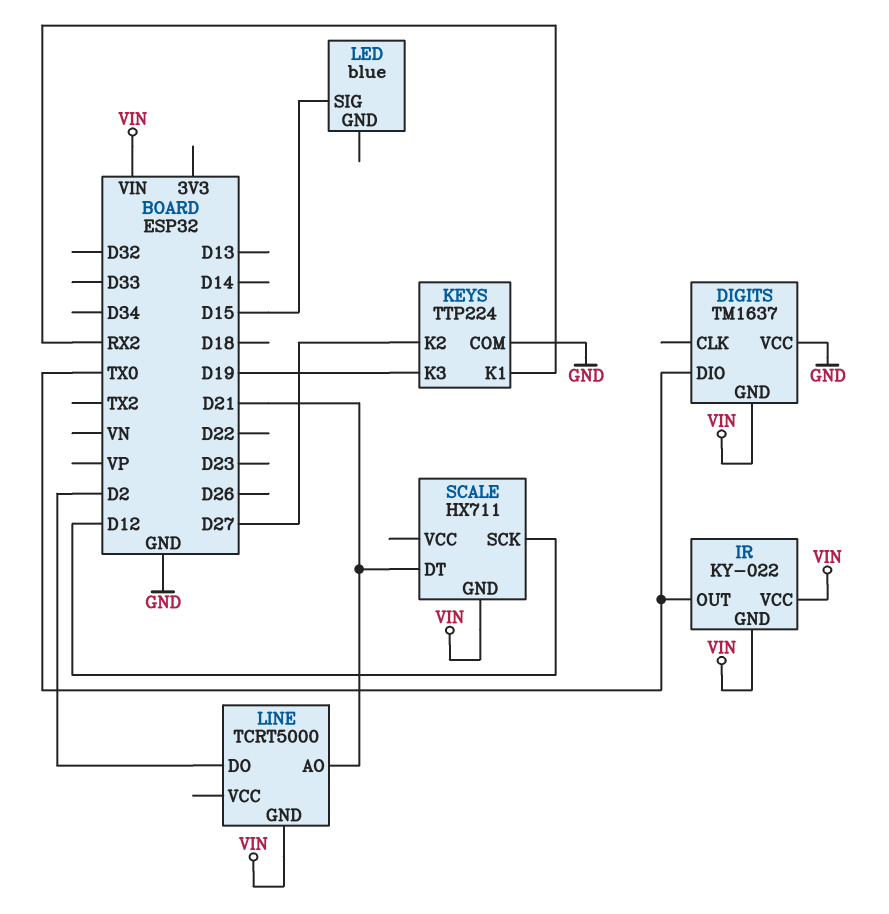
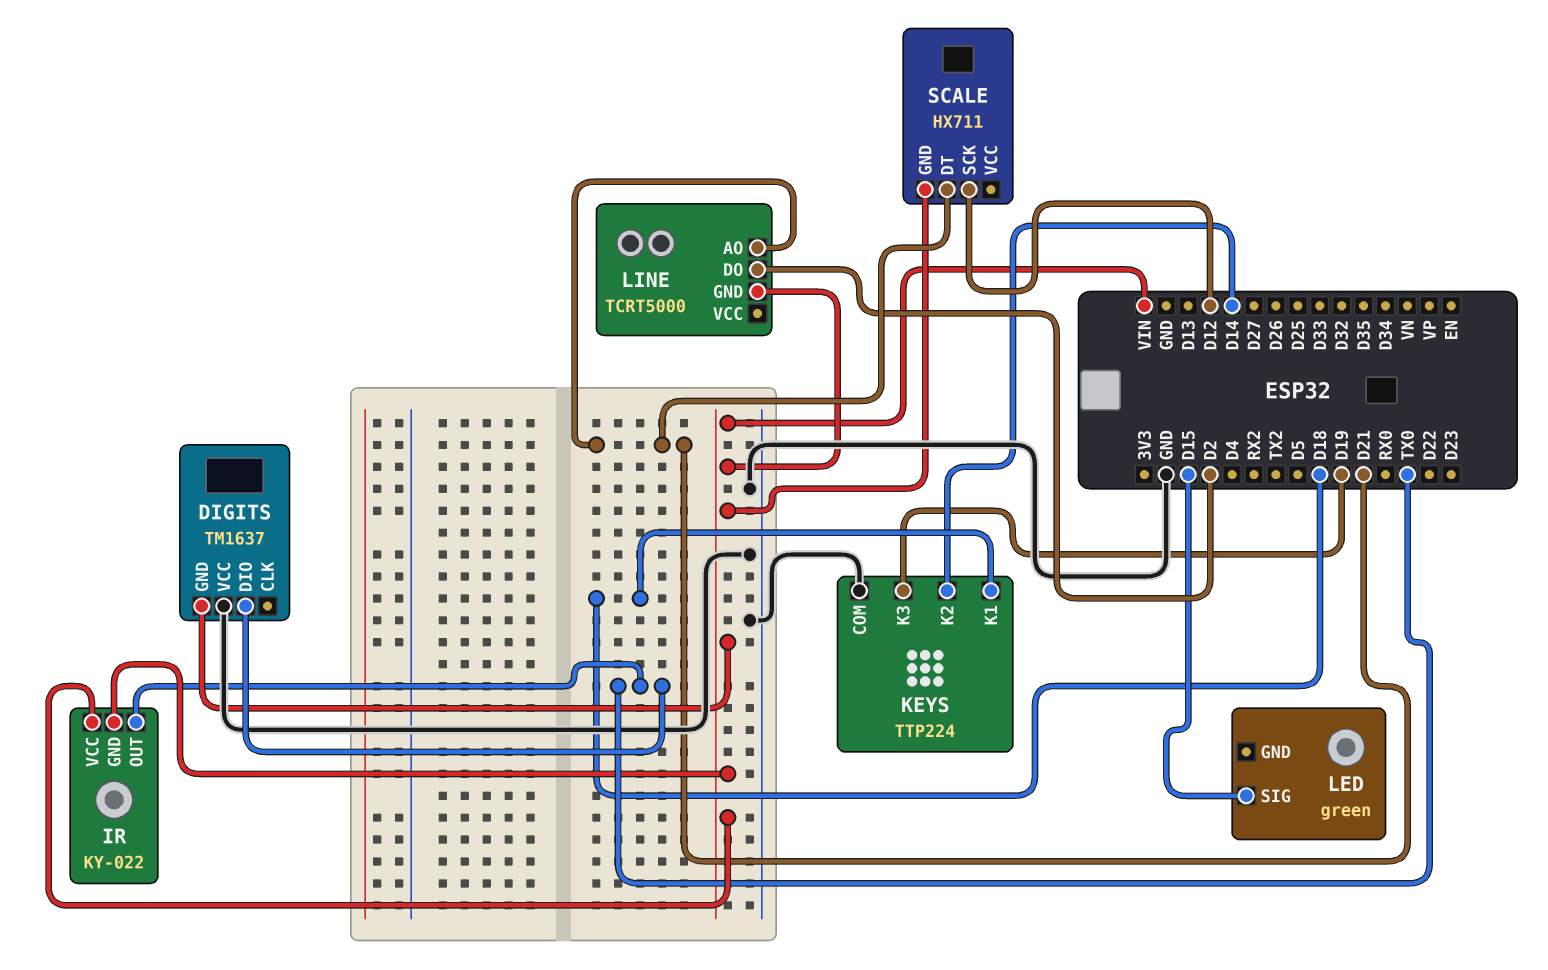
KEYS pin K1: RX2 -> D18
KEYS pin K2: D27 -> D14
LED: blue -> green

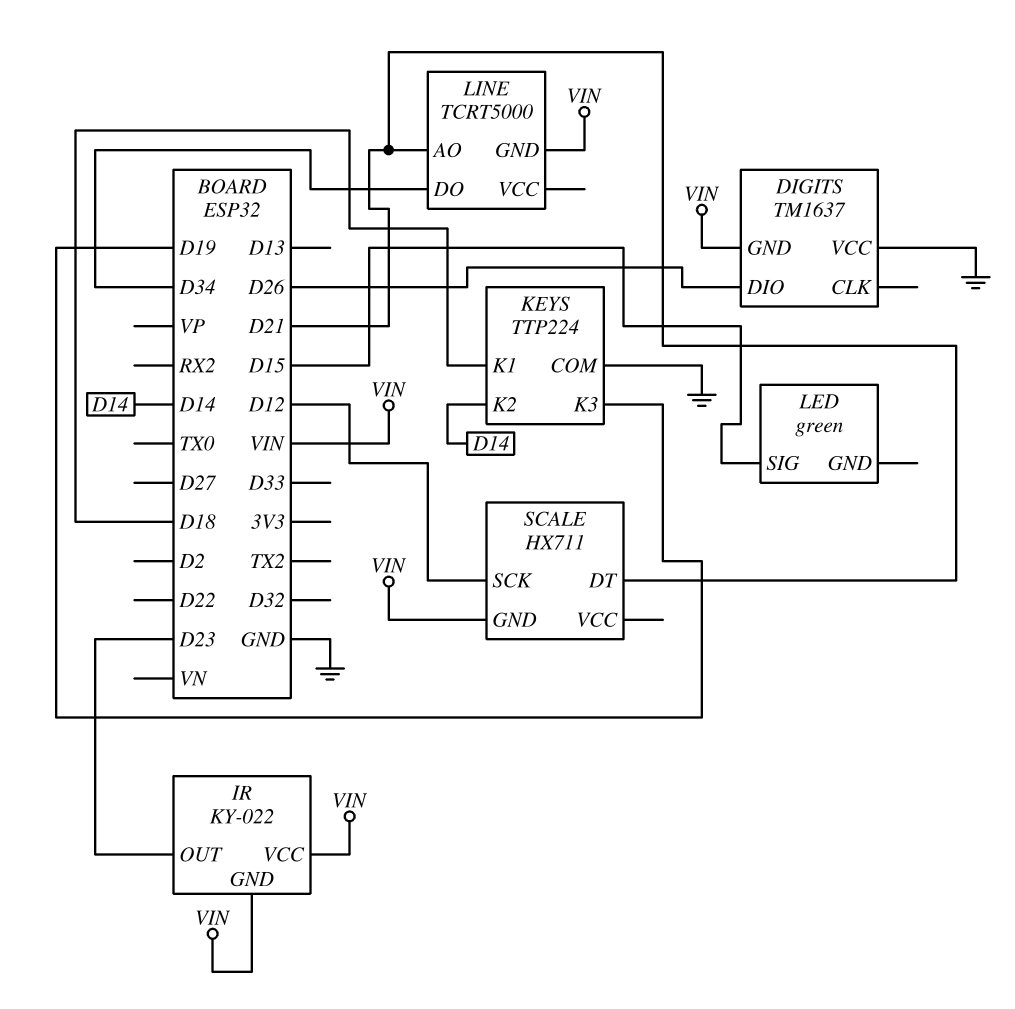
DIGITS pin DIO: TX0 -> D26
IR pin OUT: TX0 -> D23
LINE pin DO: D2 -> D34

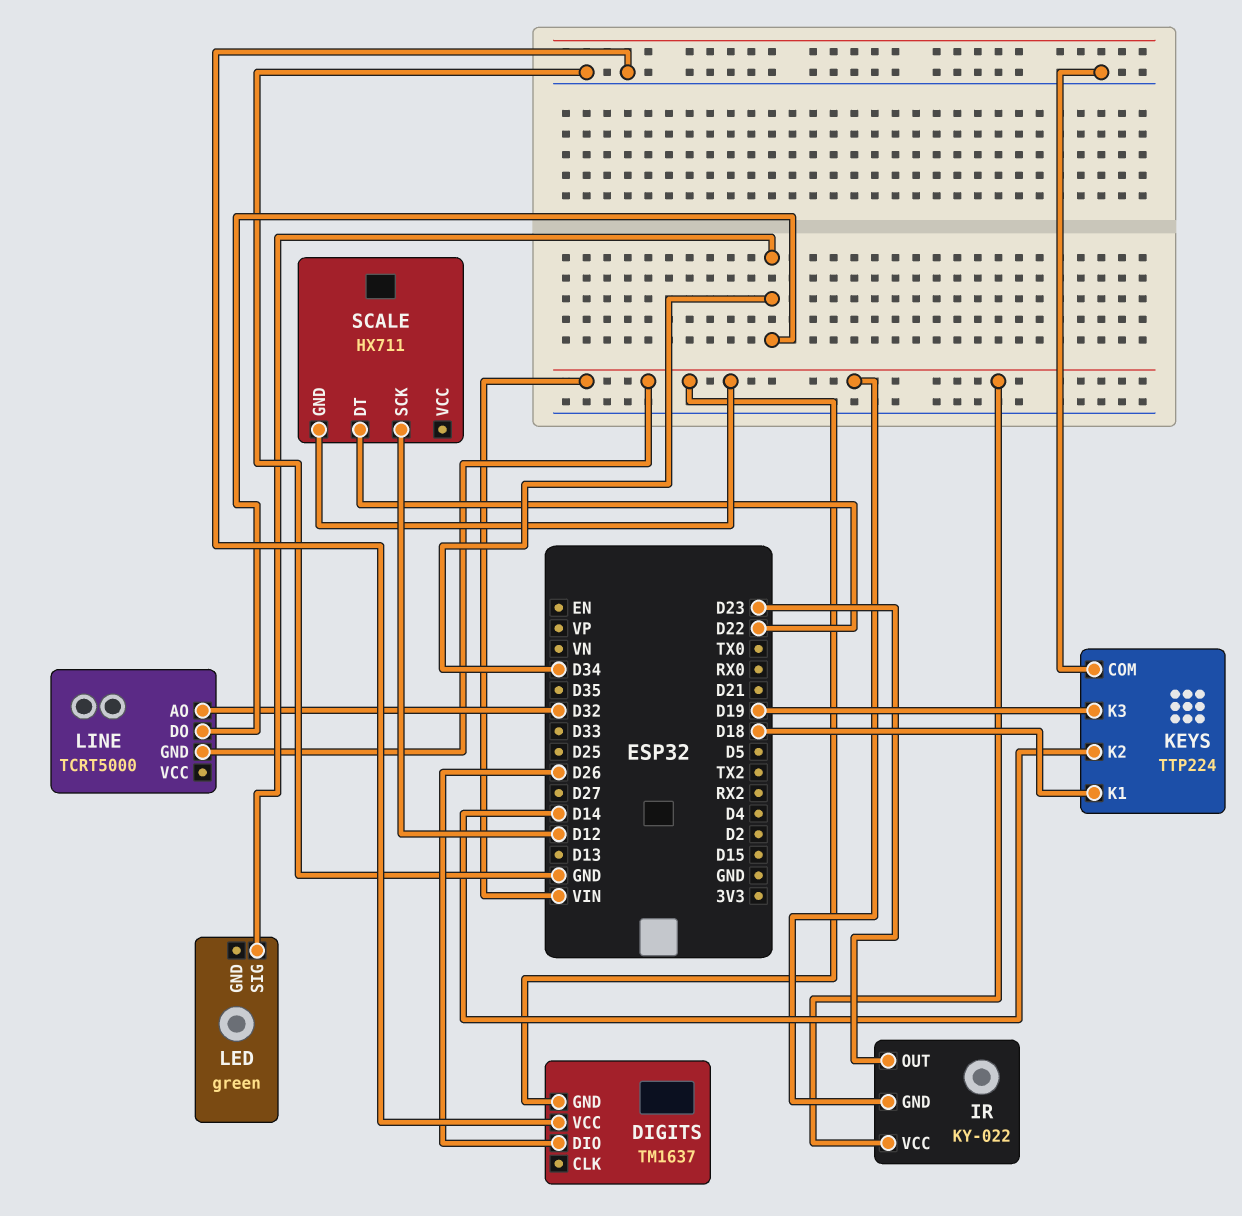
LED pin SIG: D15 -> D34
LINE pin AO: D21 -> D32
SCALE pin DT: D21 -> D22

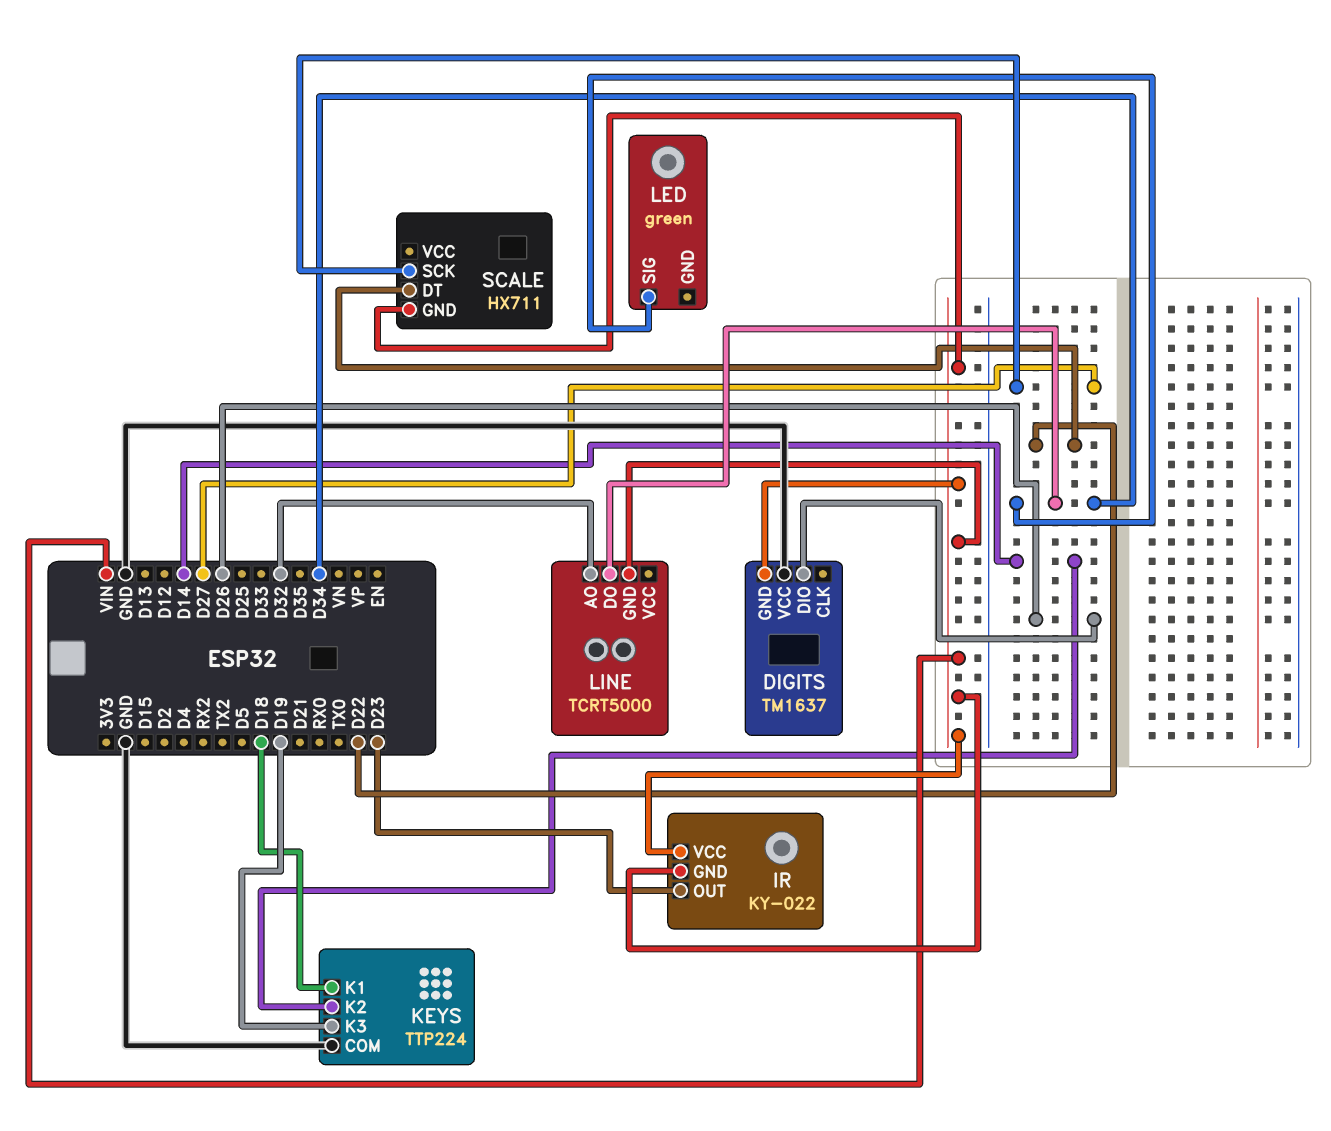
SCALE pin SCK: D12 -> D27

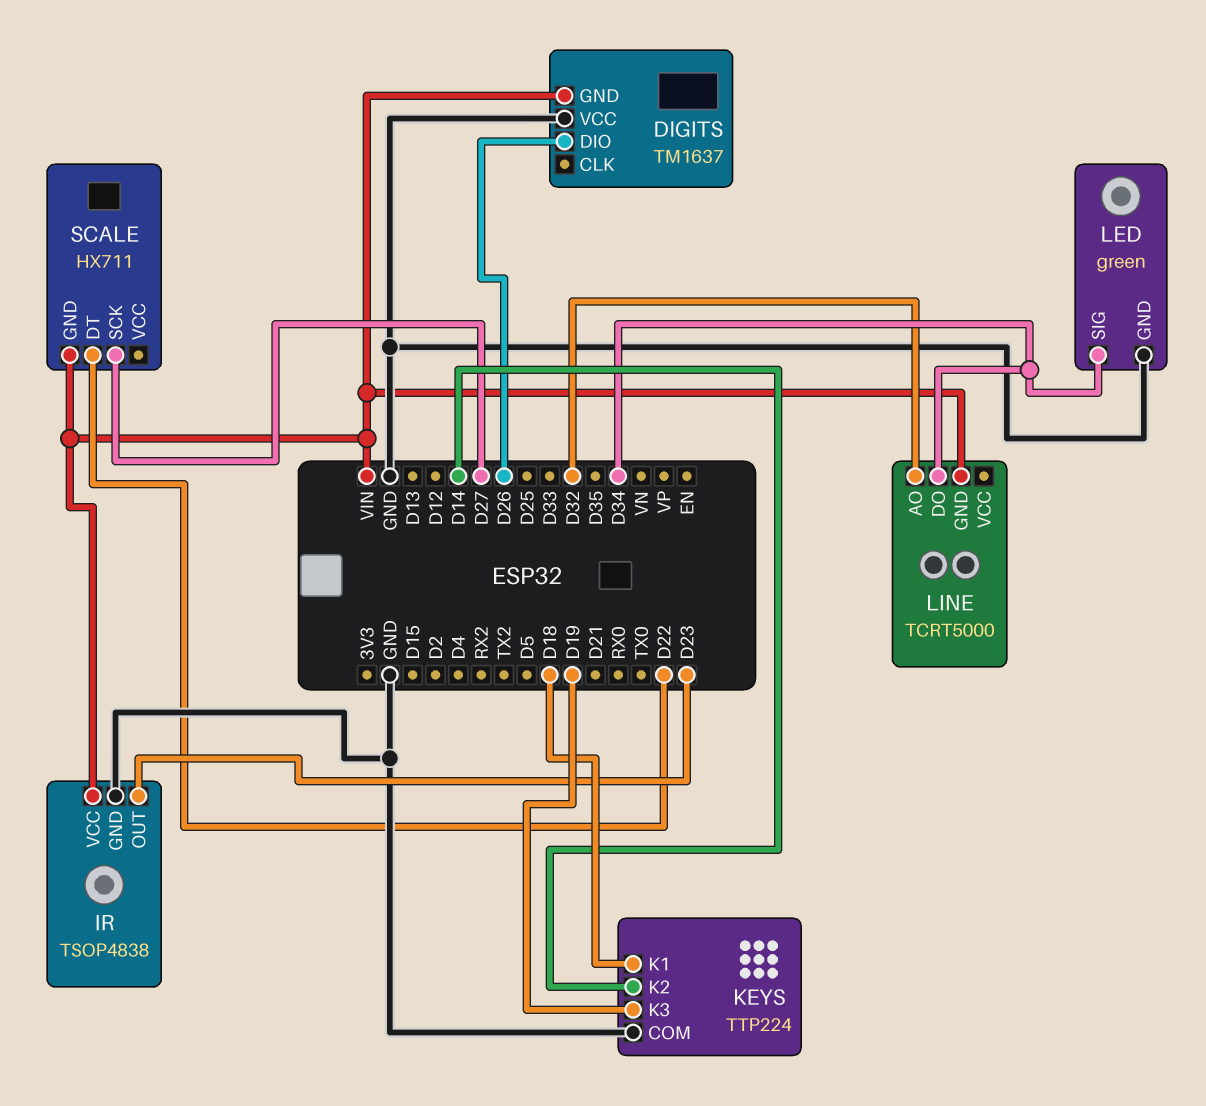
IR: KY-022 -> TSOP4838
IR pin GND: VIN -> GND
LED pin GND: none -> GND

